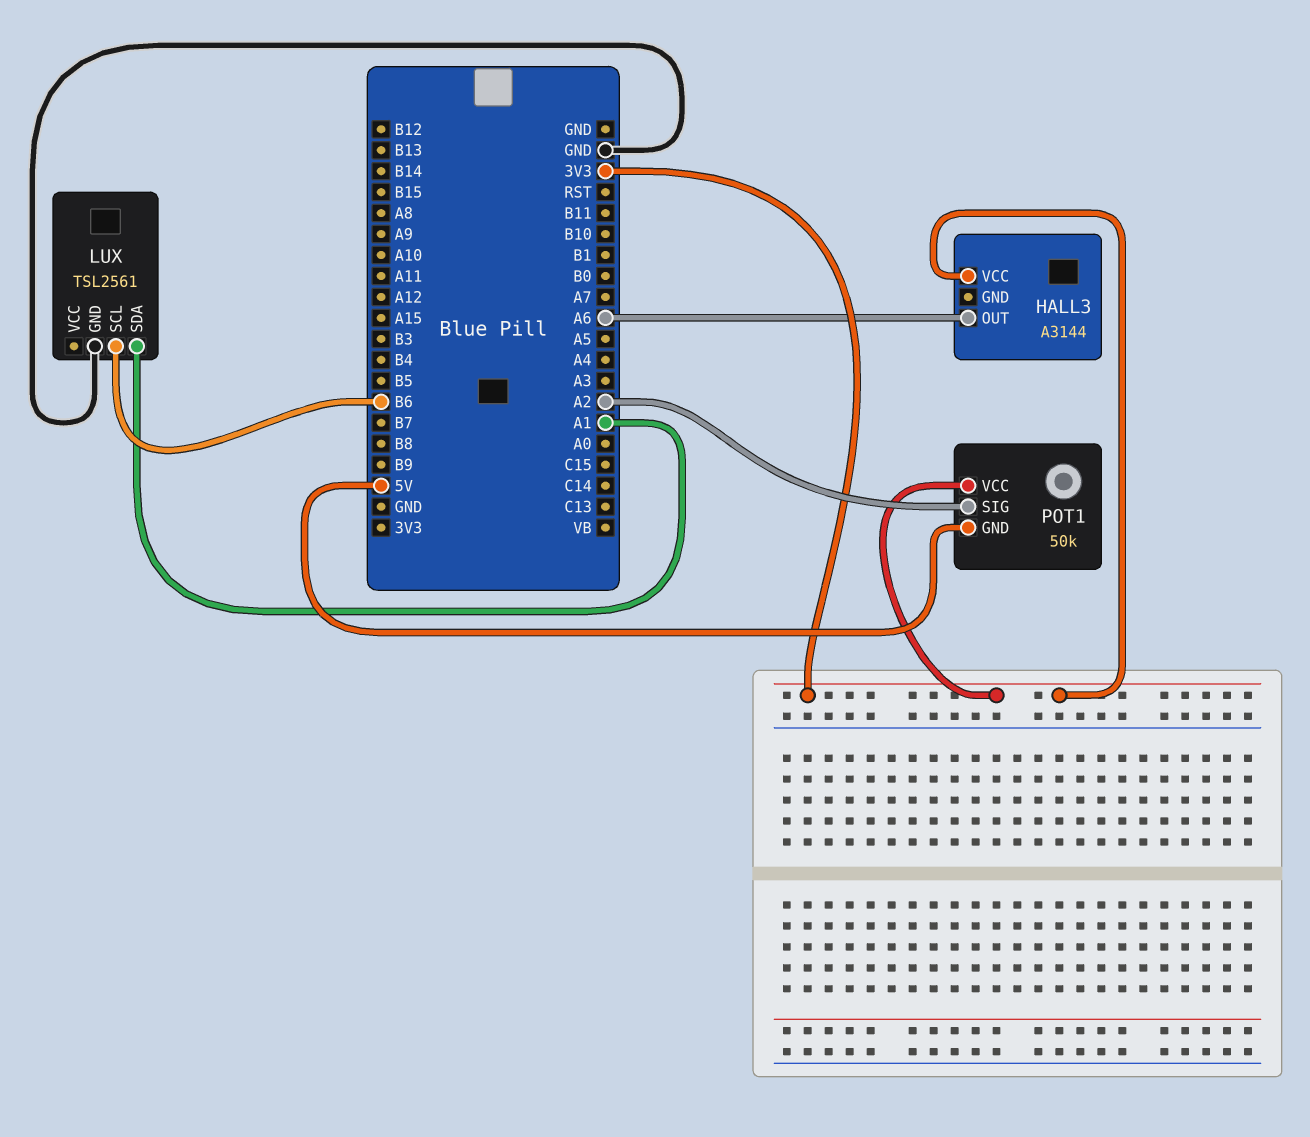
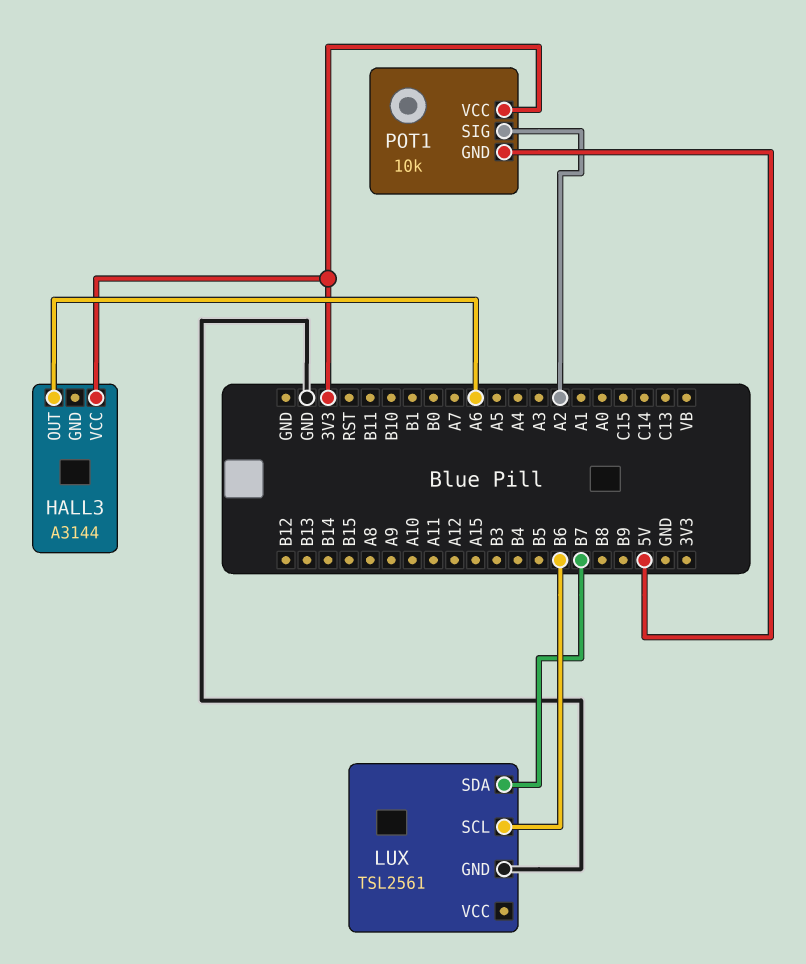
LUX pin SDA: A1 -> B7
POT1: 50k -> 10k

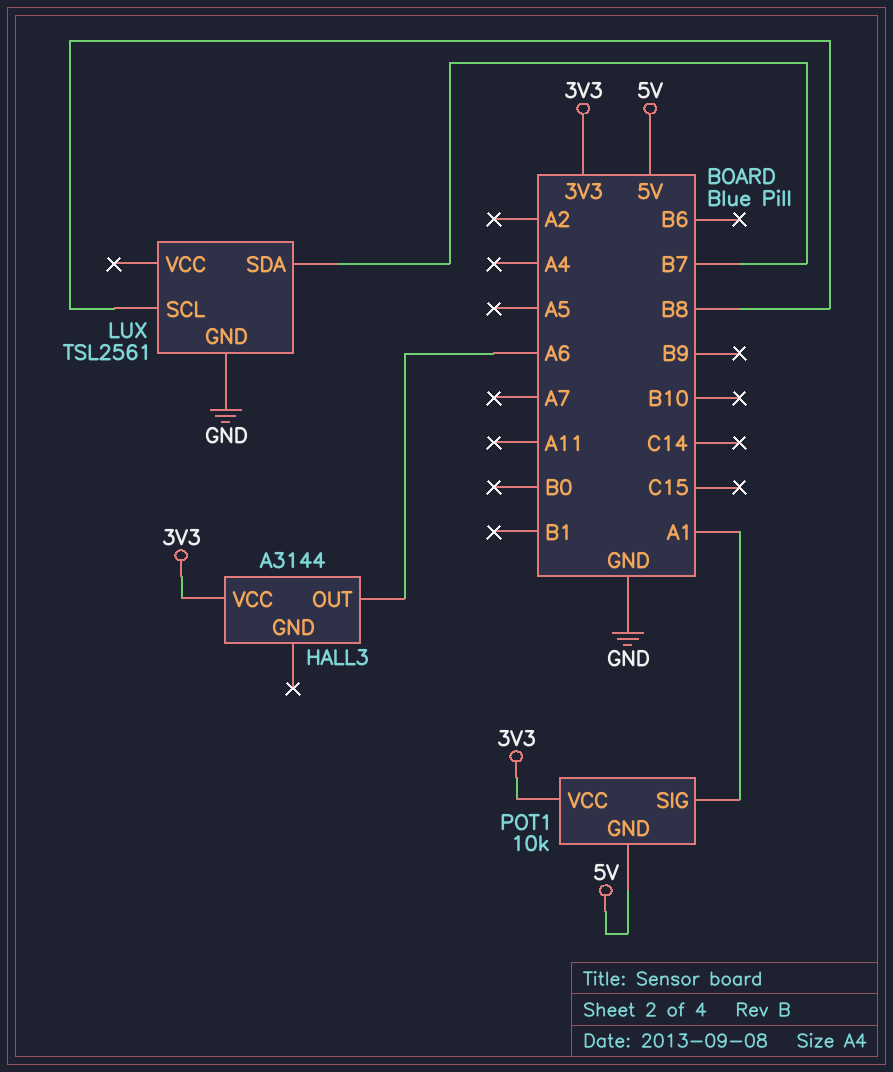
LUX pin SCL: B6 -> B8
POT1 pin SIG: A2 -> A1

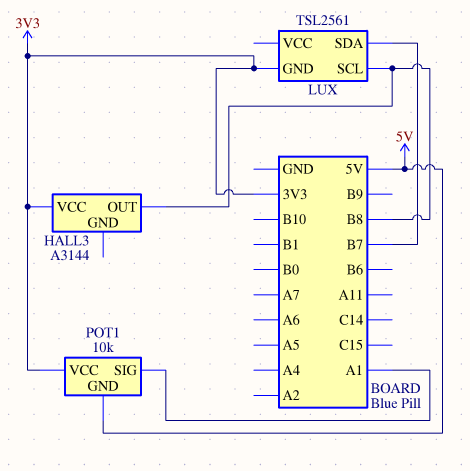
HALL3 pin OUT: A6 -> B8
LUX pin GND: GND -> 3V3

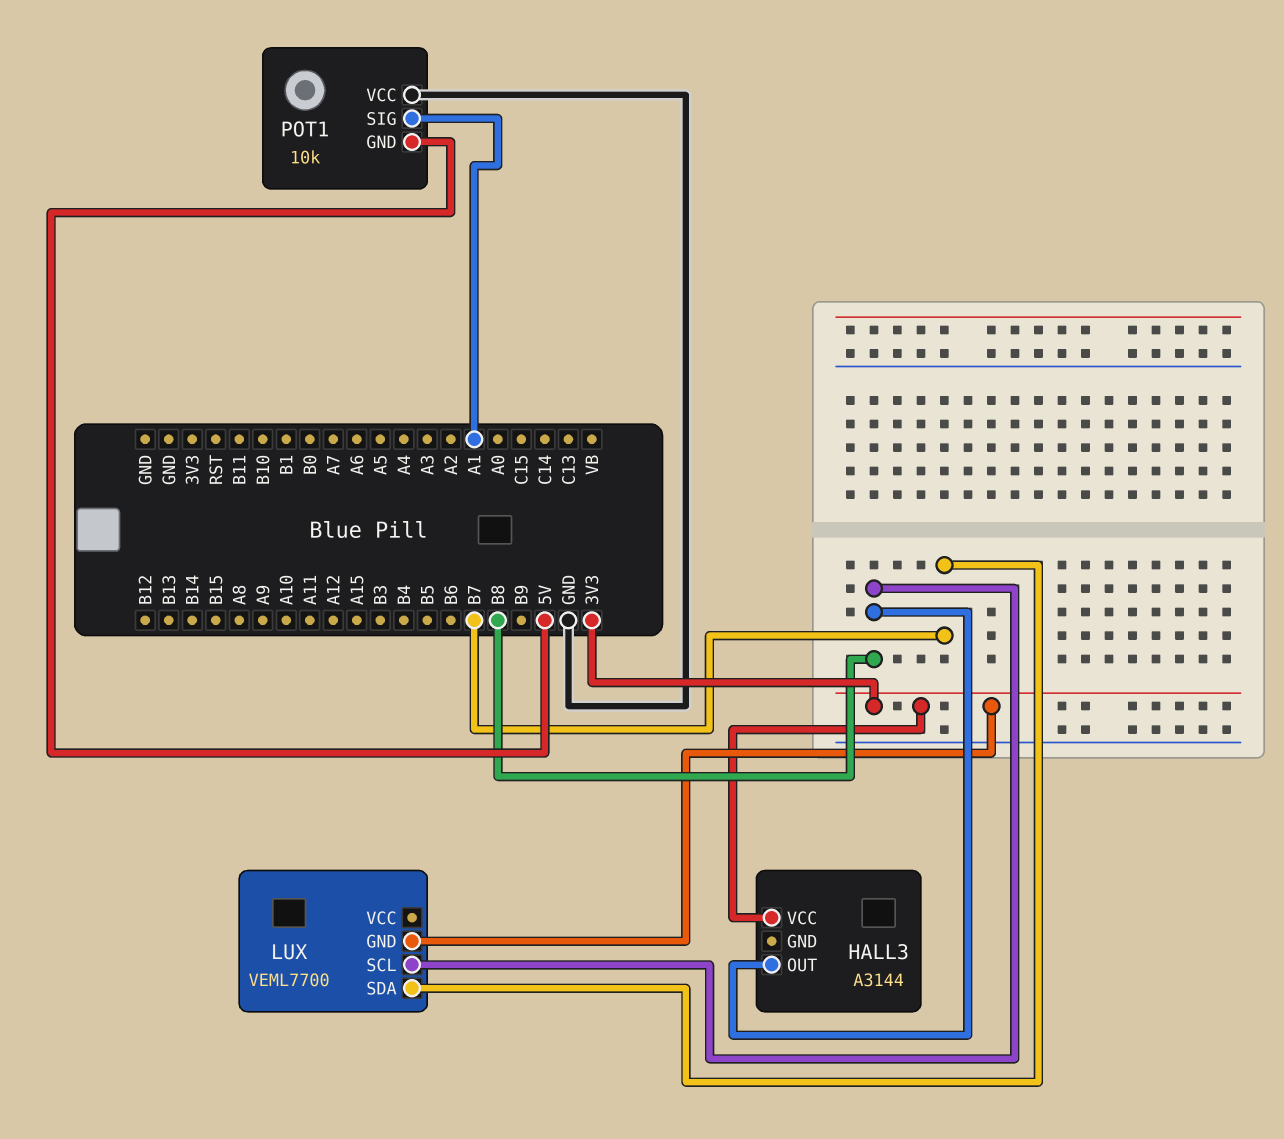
LUX: TSL2561 -> VEML7700
POT1 pin VCC: 3V3 -> GND

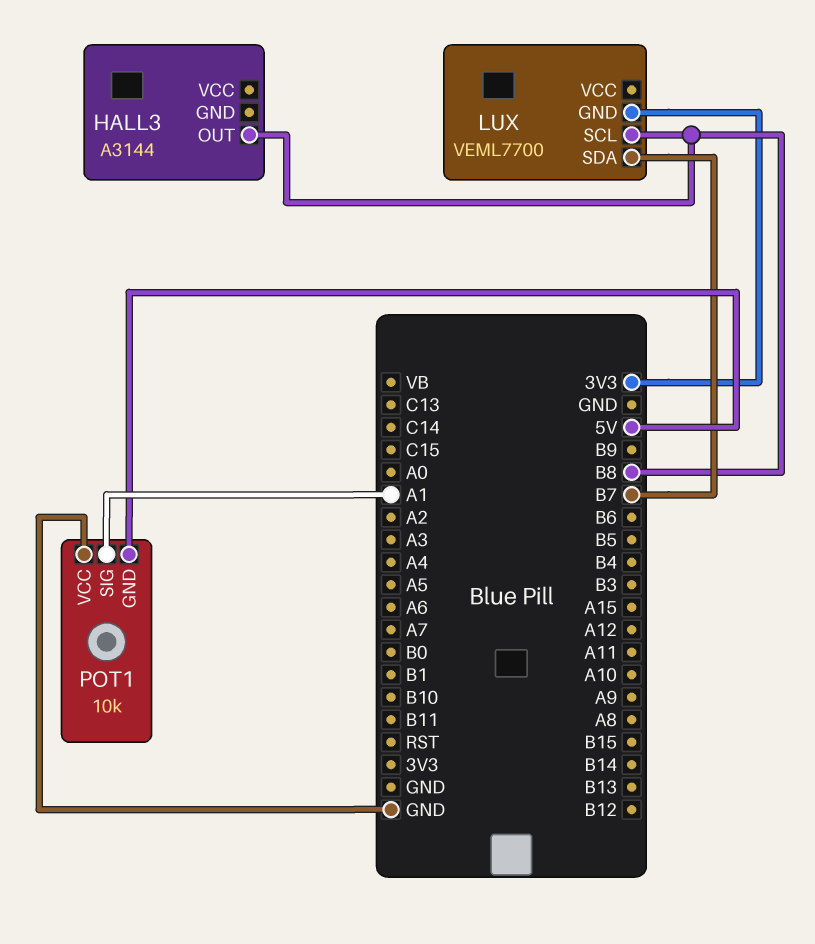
HALL3 pin VCC: 3V3 -> none

